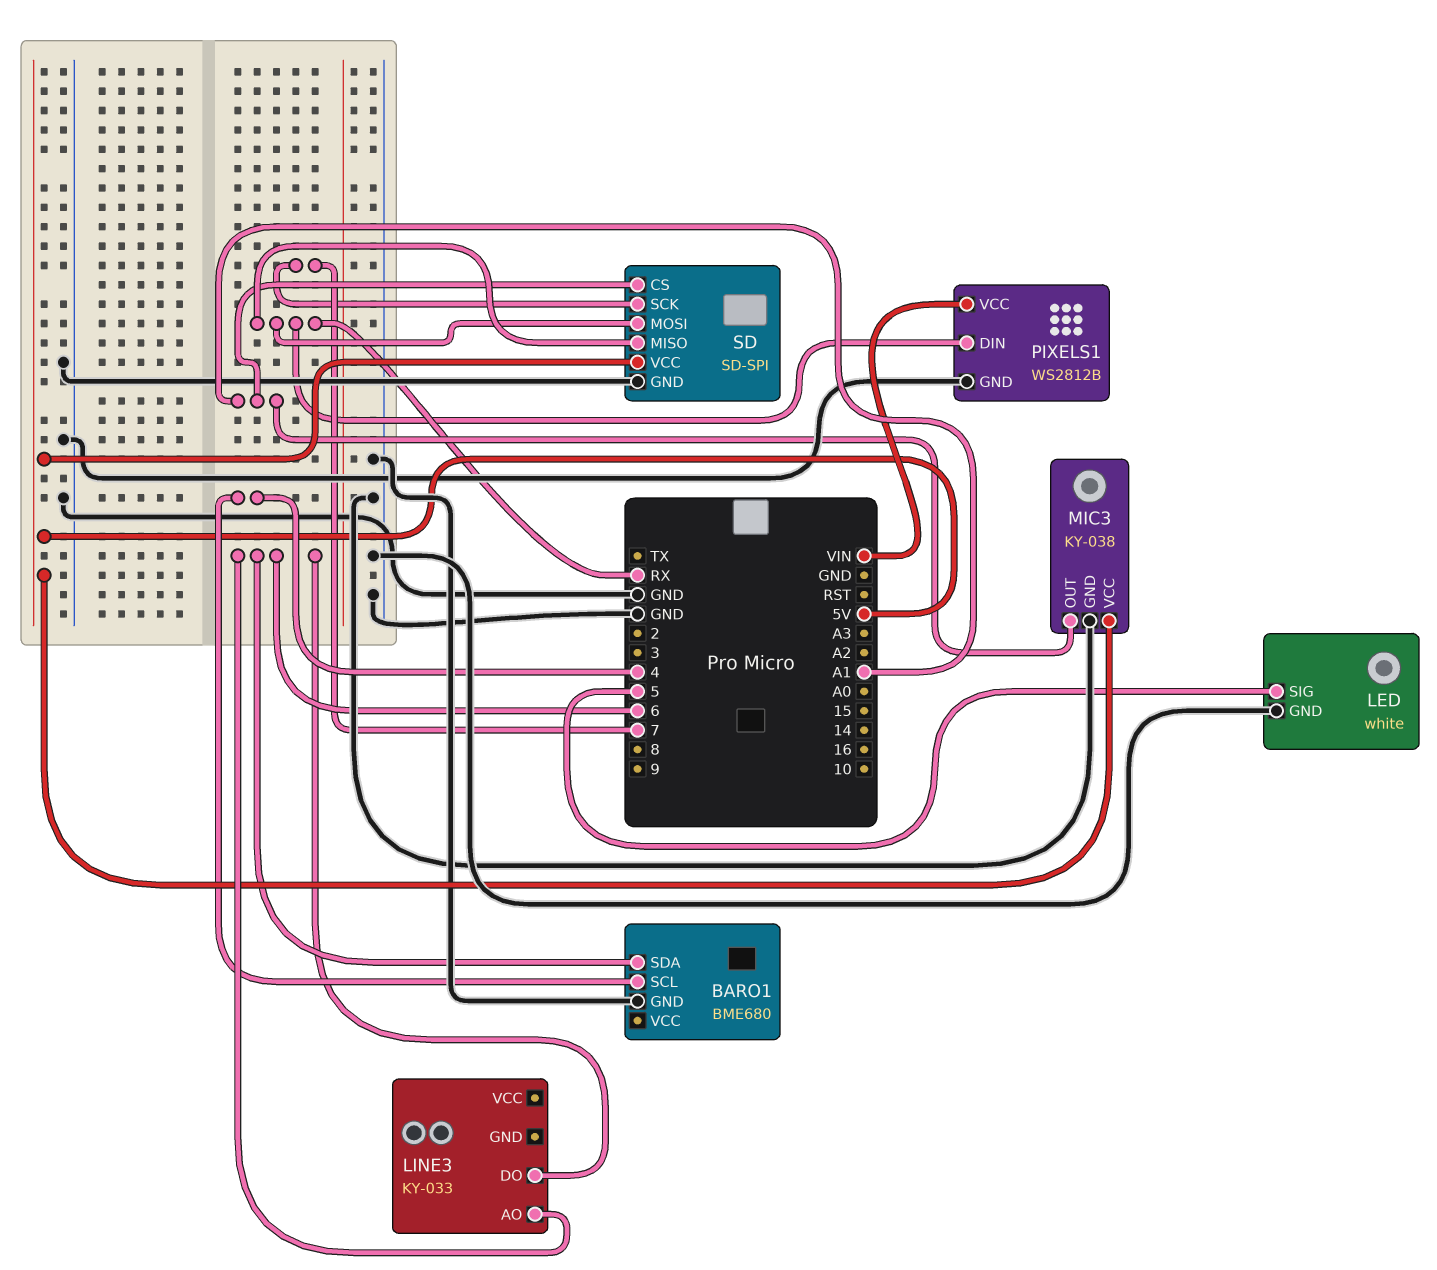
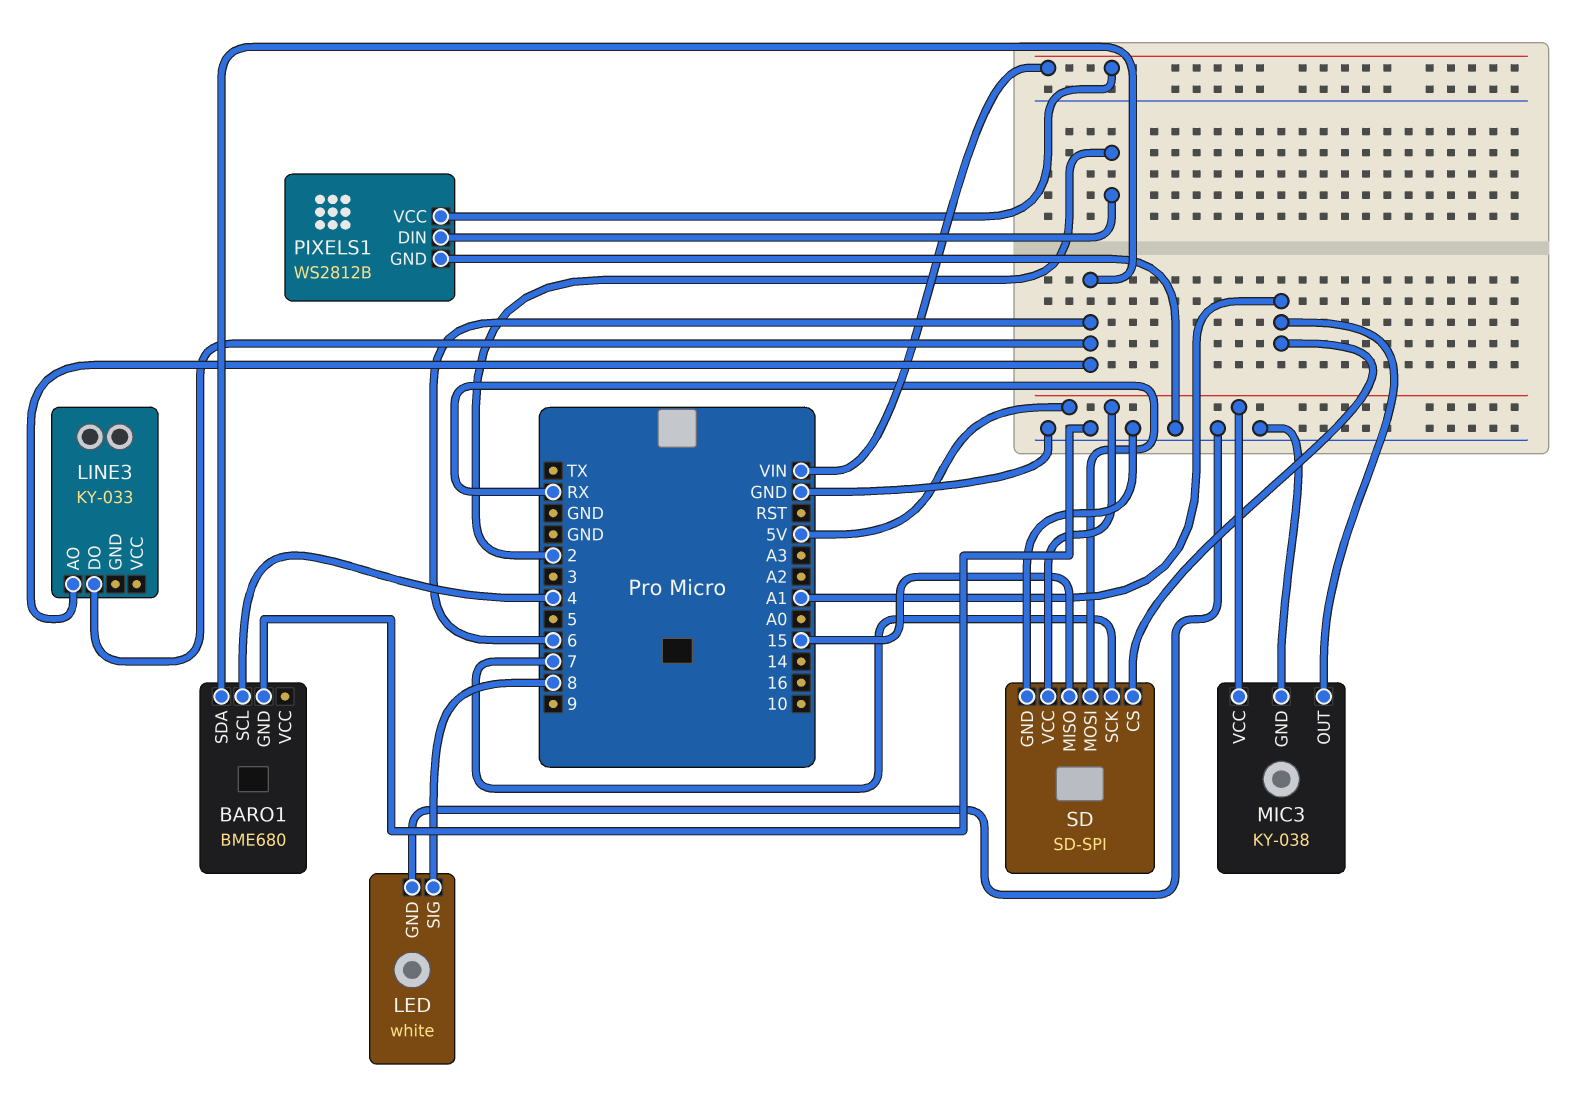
LED pin SIG: 5 -> 8
PIXELS1 pin DIN: RX -> 2
SD pin MISO: RX -> 15

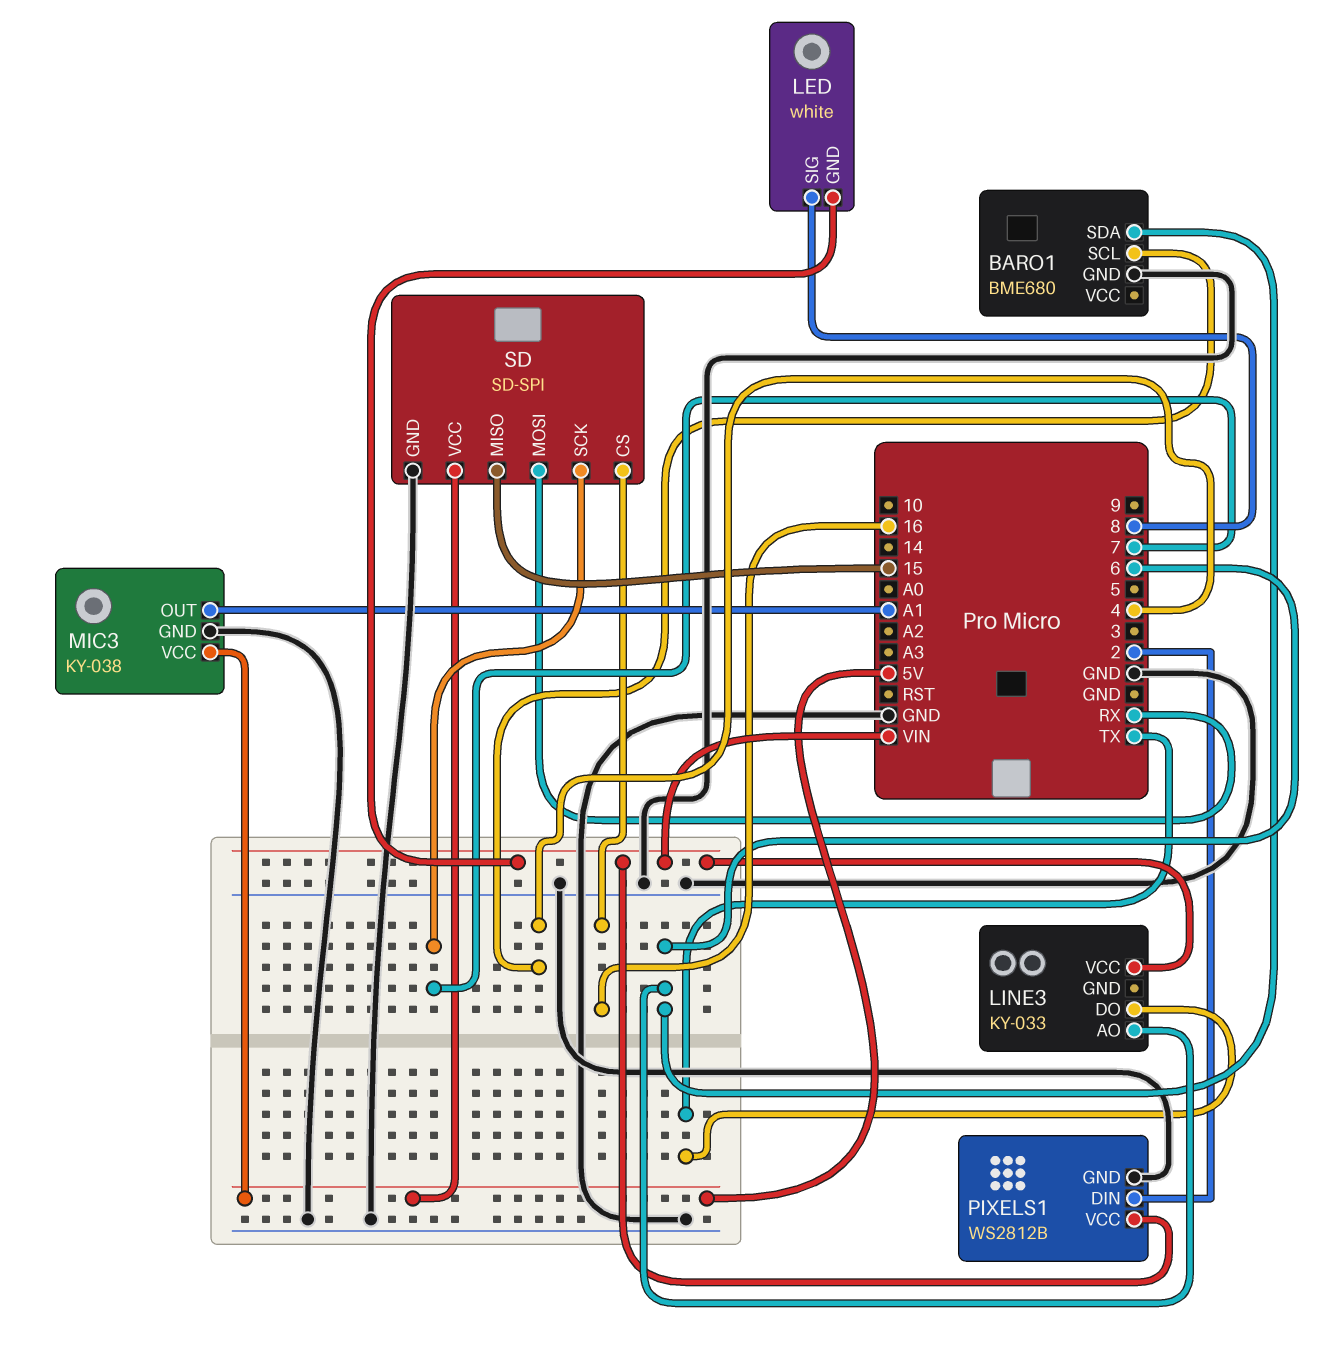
LED pin GND: GND -> VIN
LINE3 pin DO: 6 -> TX
LINE3 pin VCC: none -> VIN
SD pin CS: A1 -> 16

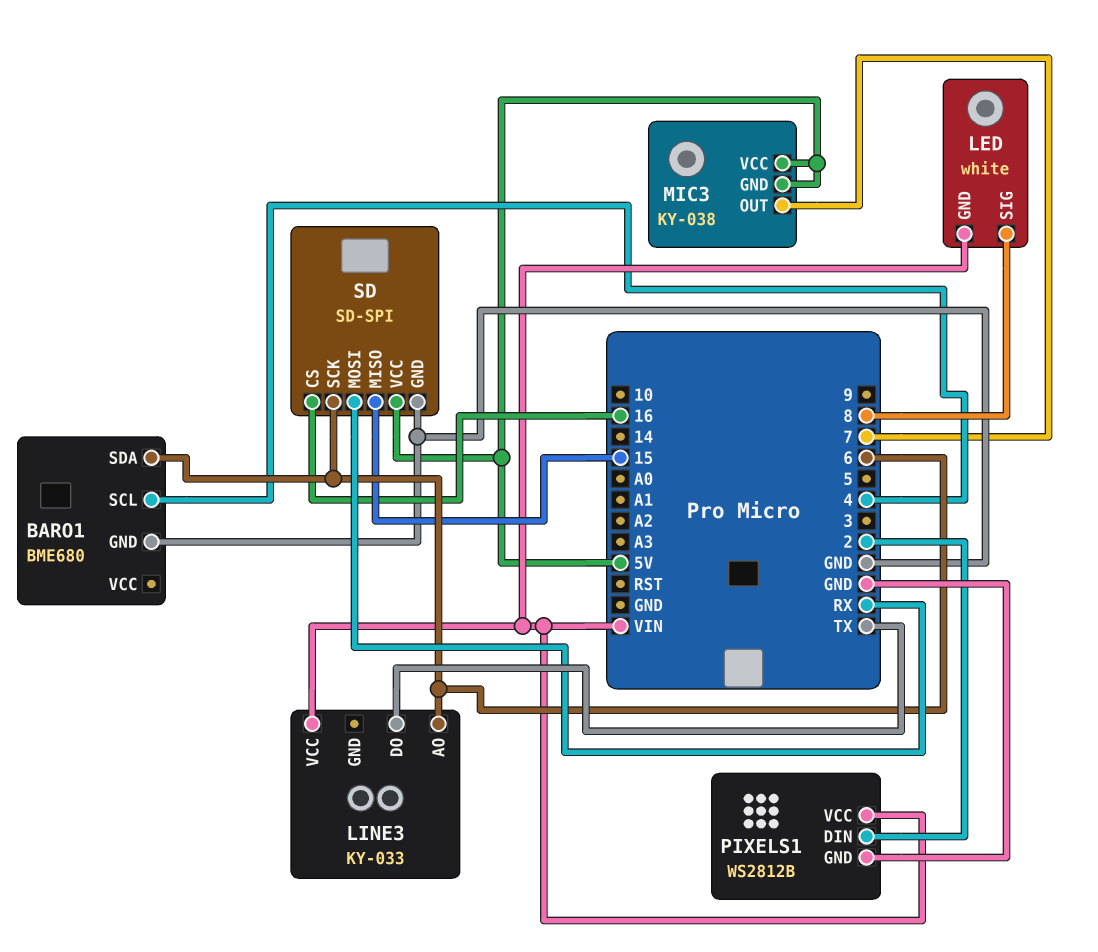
MIC3 pin GND: GND -> 5V
MIC3 pin OUT: A1 -> 7
SD pin SCK: 7 -> 6

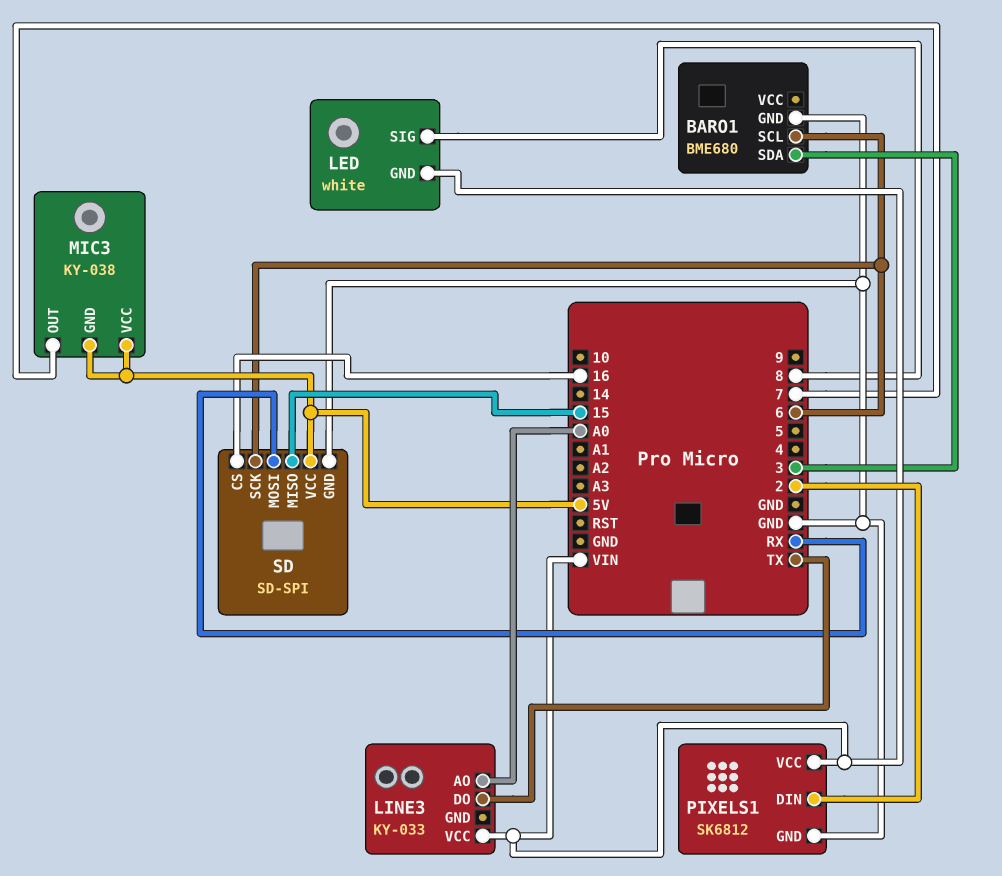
BARO1 pin SCL: 4 -> 6
BARO1 pin SDA: 6 -> 3
LINE3 pin AO: 6 -> A0
PIXELS1: WS2812B -> SK6812

